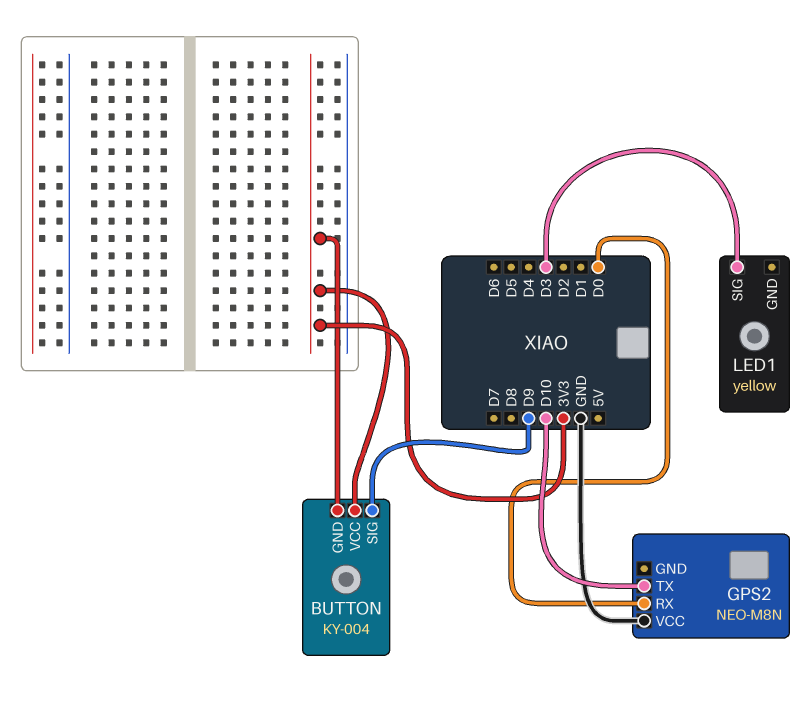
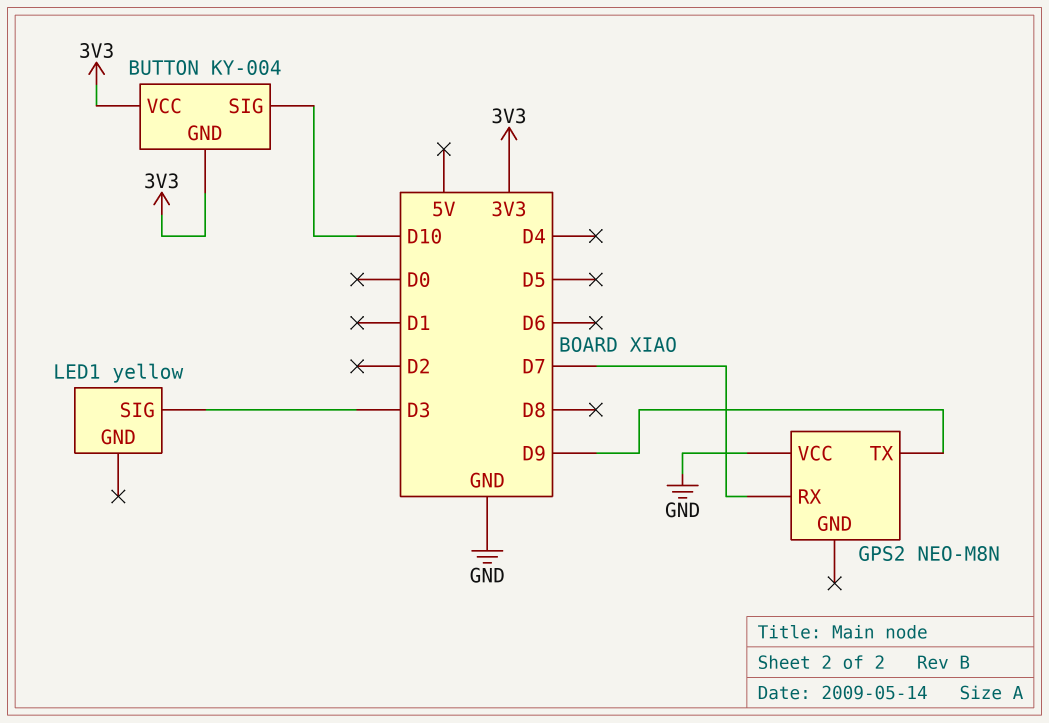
BUTTON pin SIG: D9 -> D10
GPS2 pin RX: D0 -> D7
GPS2 pin TX: D10 -> D9

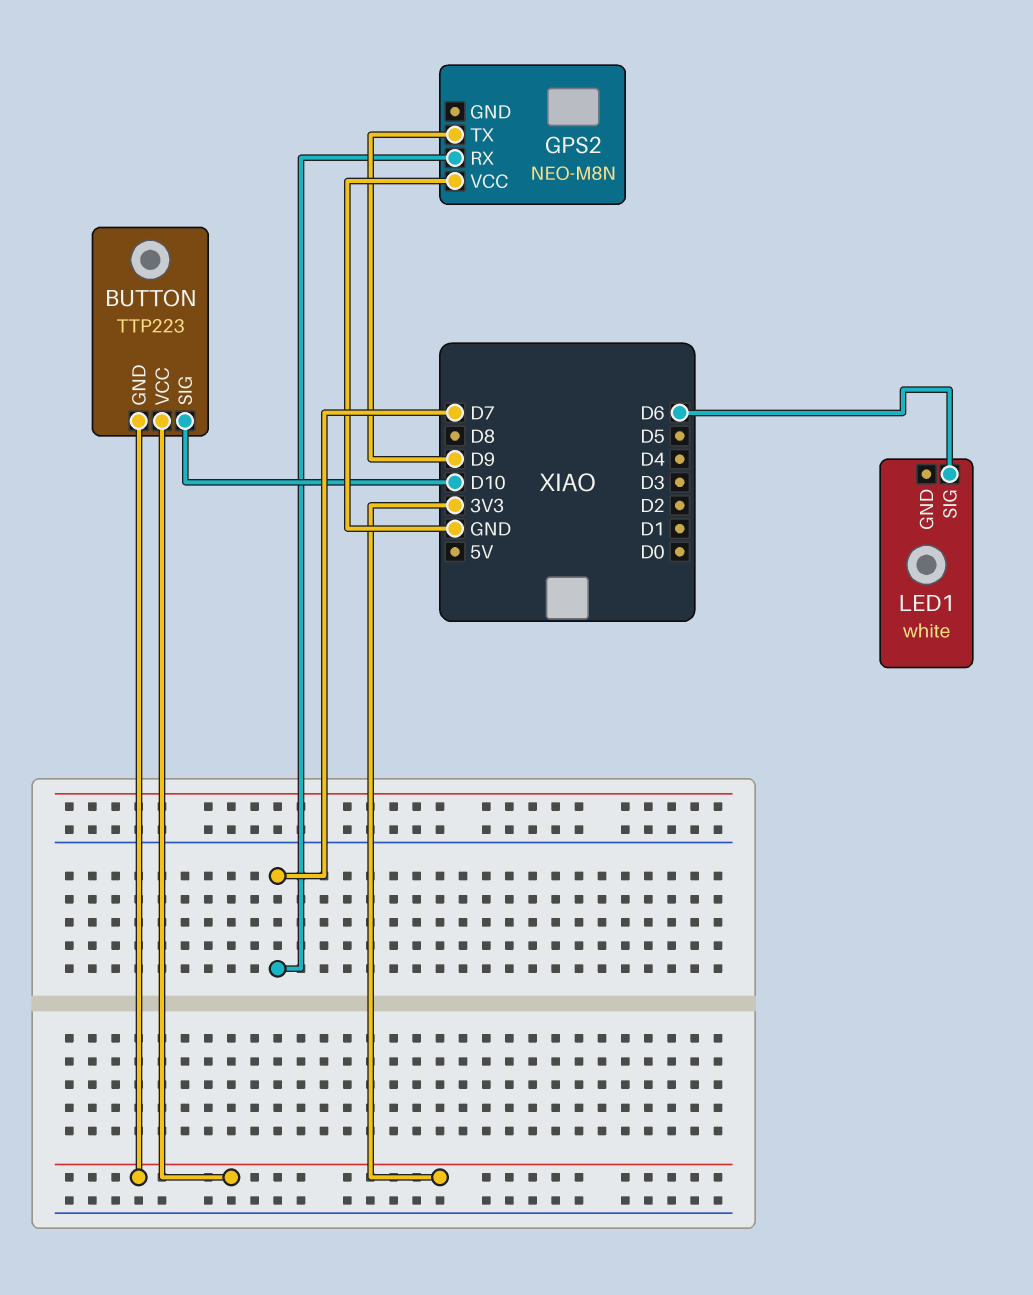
BUTTON: KY-004 -> TTP223
LED1: yellow -> white
LED1 pin SIG: D3 -> D6

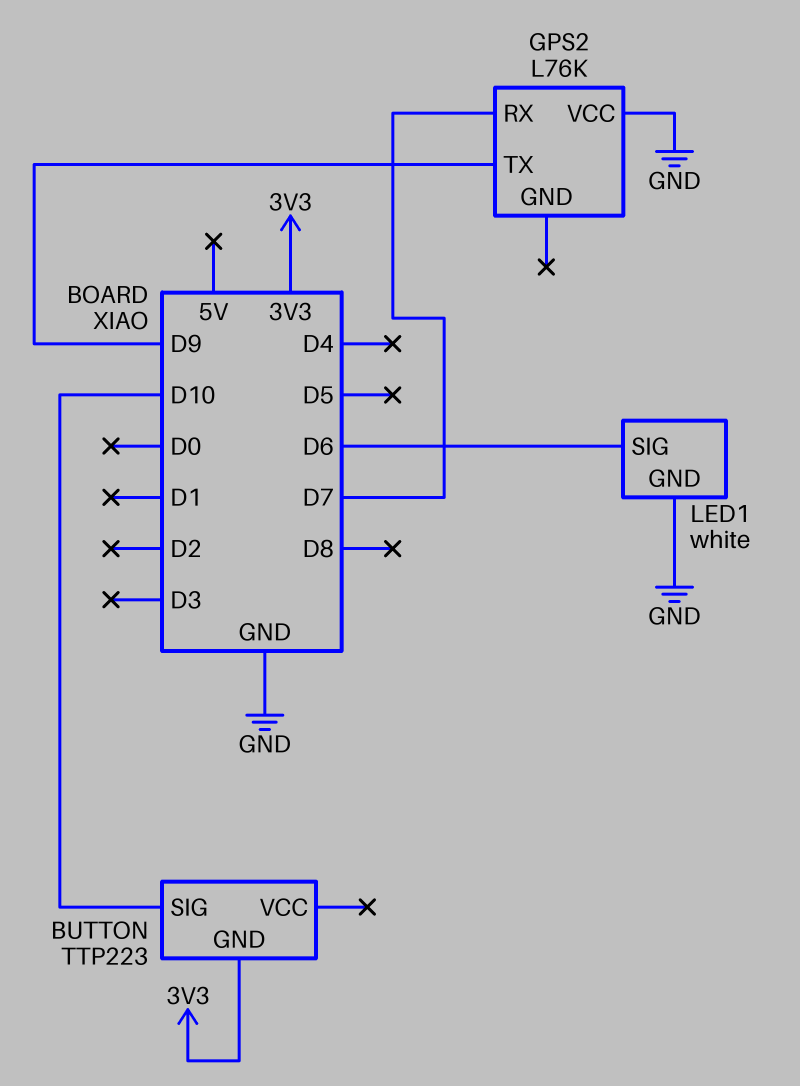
BUTTON pin VCC: 3V3 -> none
GPS2: NEO-M8N -> L76K
LED1 pin GND: none -> GND

